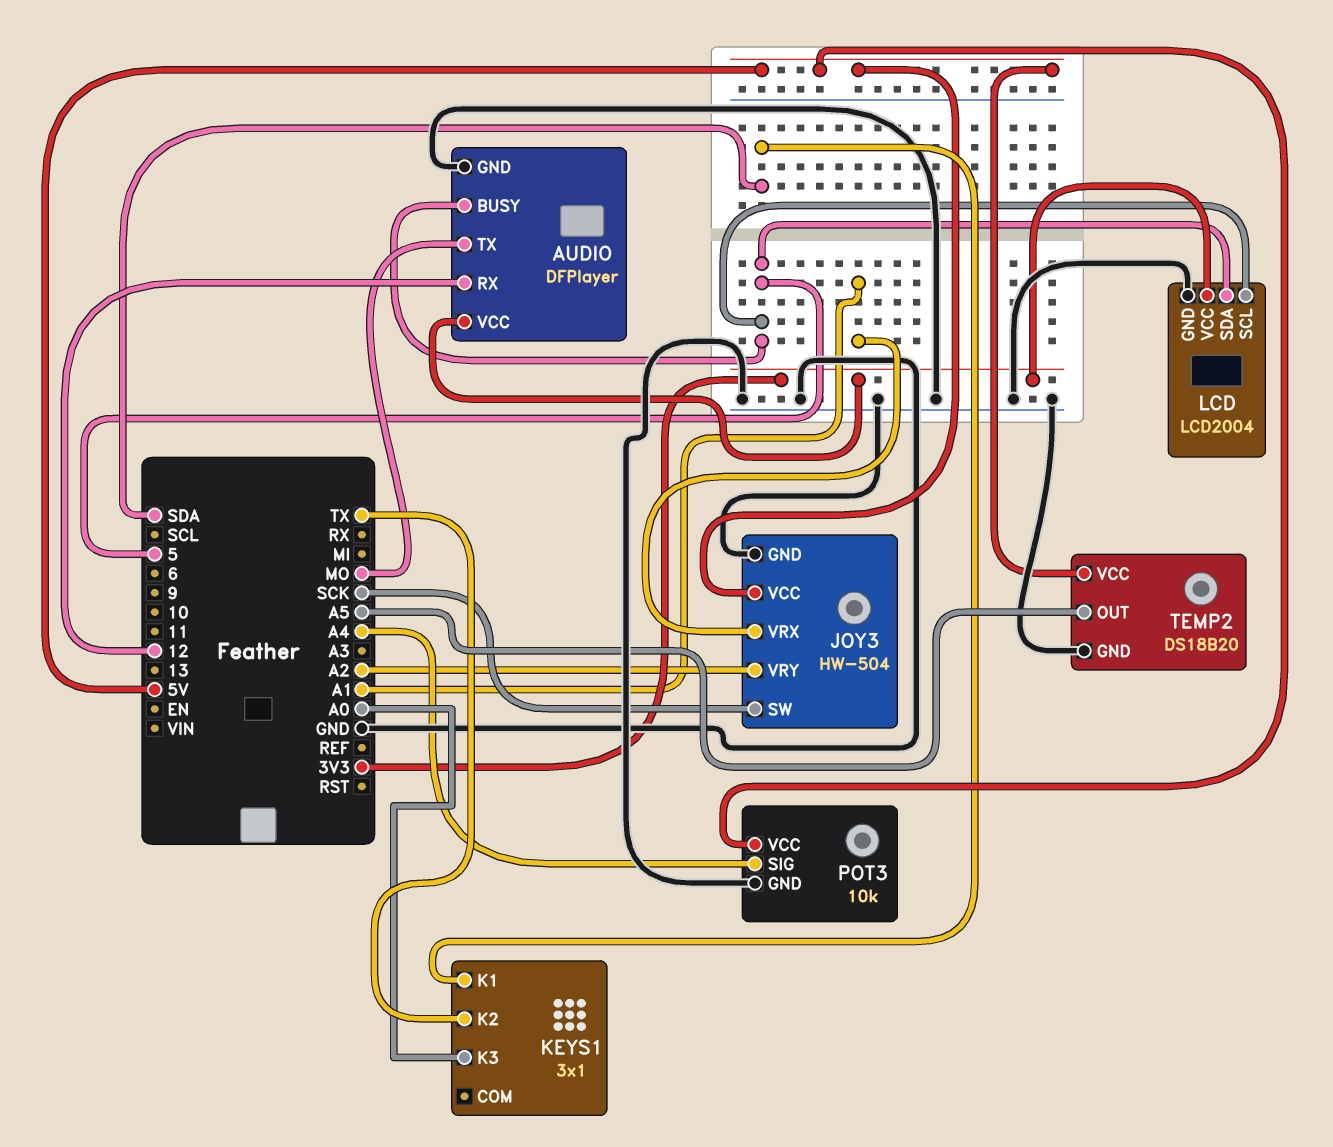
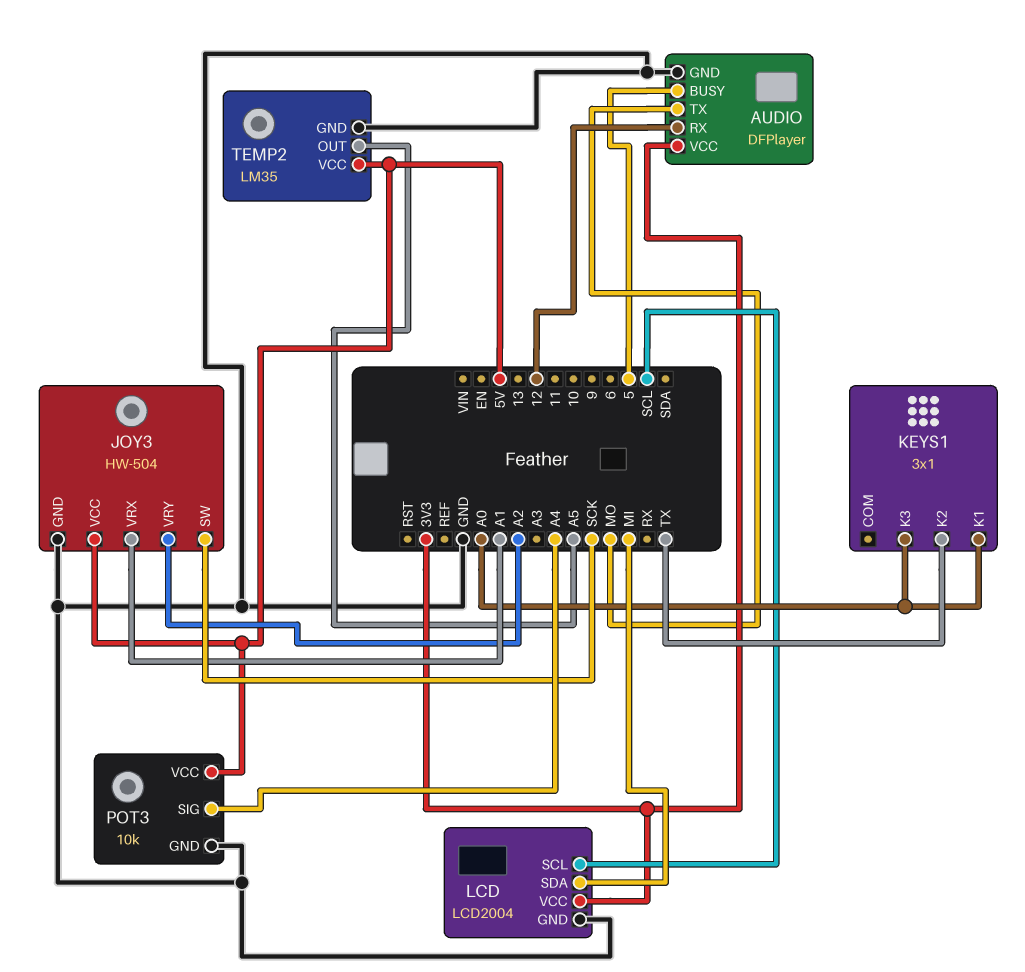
KEYS1 pin K1: SDA -> A0
LCD pin SCL: 5 -> SCL
LCD pin SDA: 5 -> MI
TEMP2: DS18B20 -> LM35

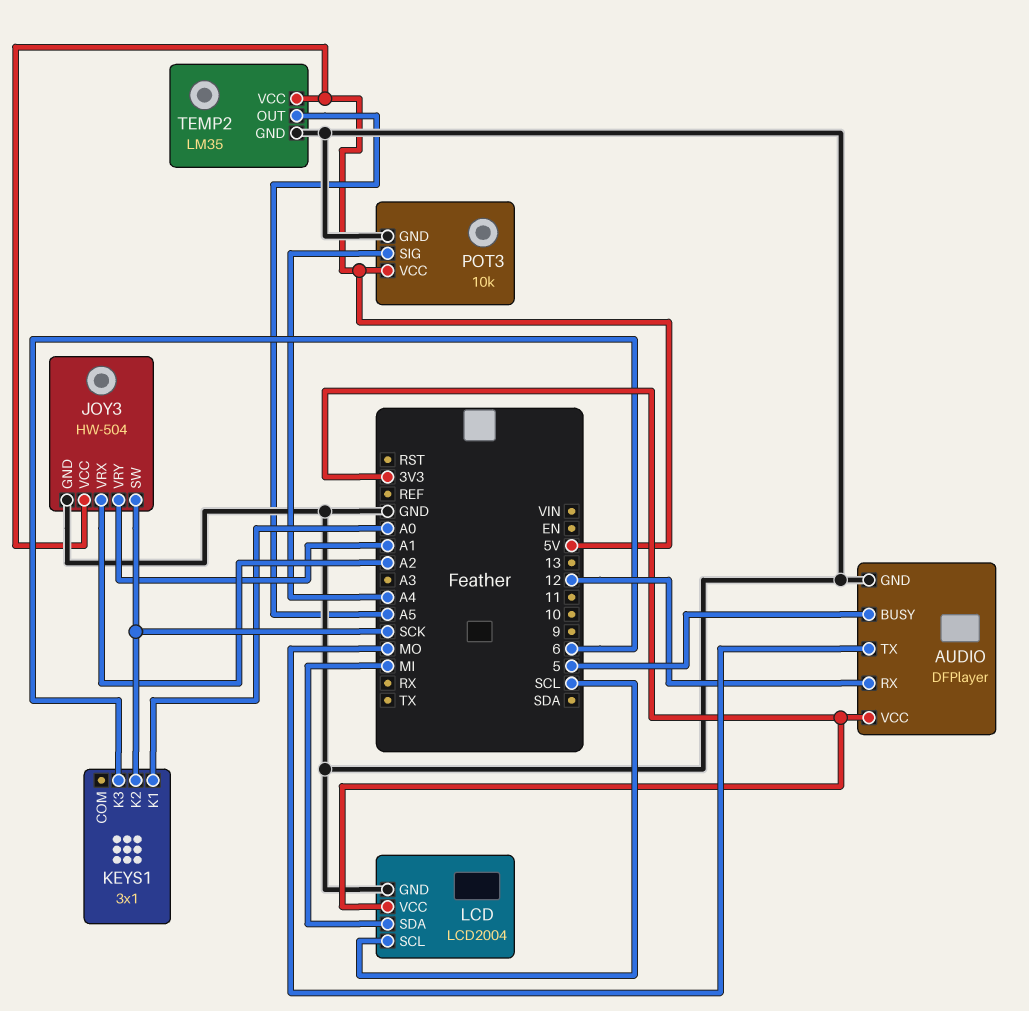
JOY3 pin VRX: A1 -> A2
JOY3 pin VRY: A2 -> A1
KEYS1 pin K2: TX -> SCK
KEYS1 pin K3: A0 -> 6

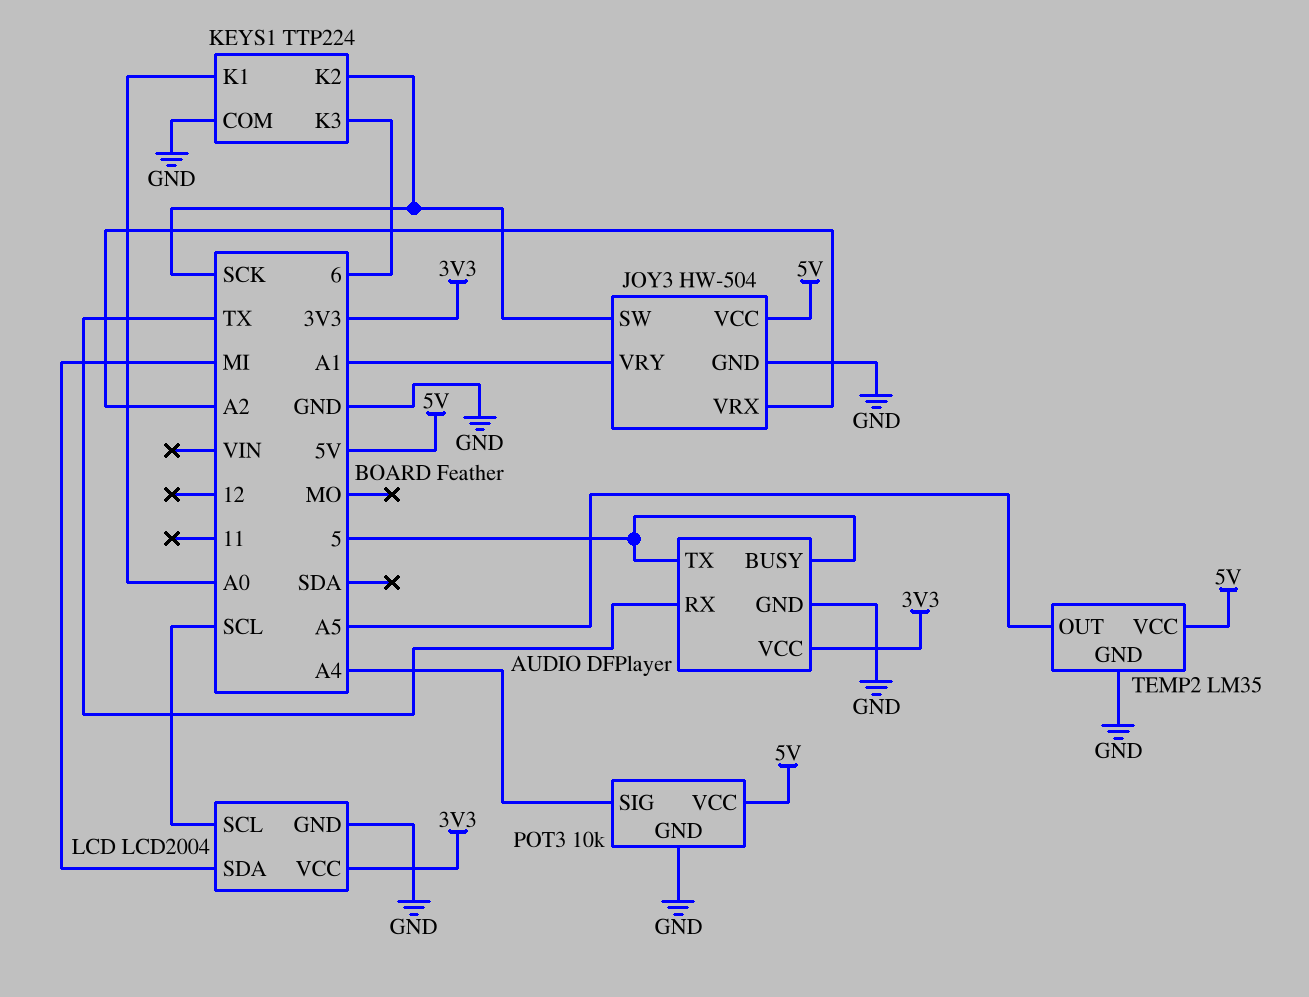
AUDIO pin RX: 12 -> TX
AUDIO pin TX: MO -> 5
KEYS1: 3x1 -> TTP224
KEYS1 pin COM: none -> GND

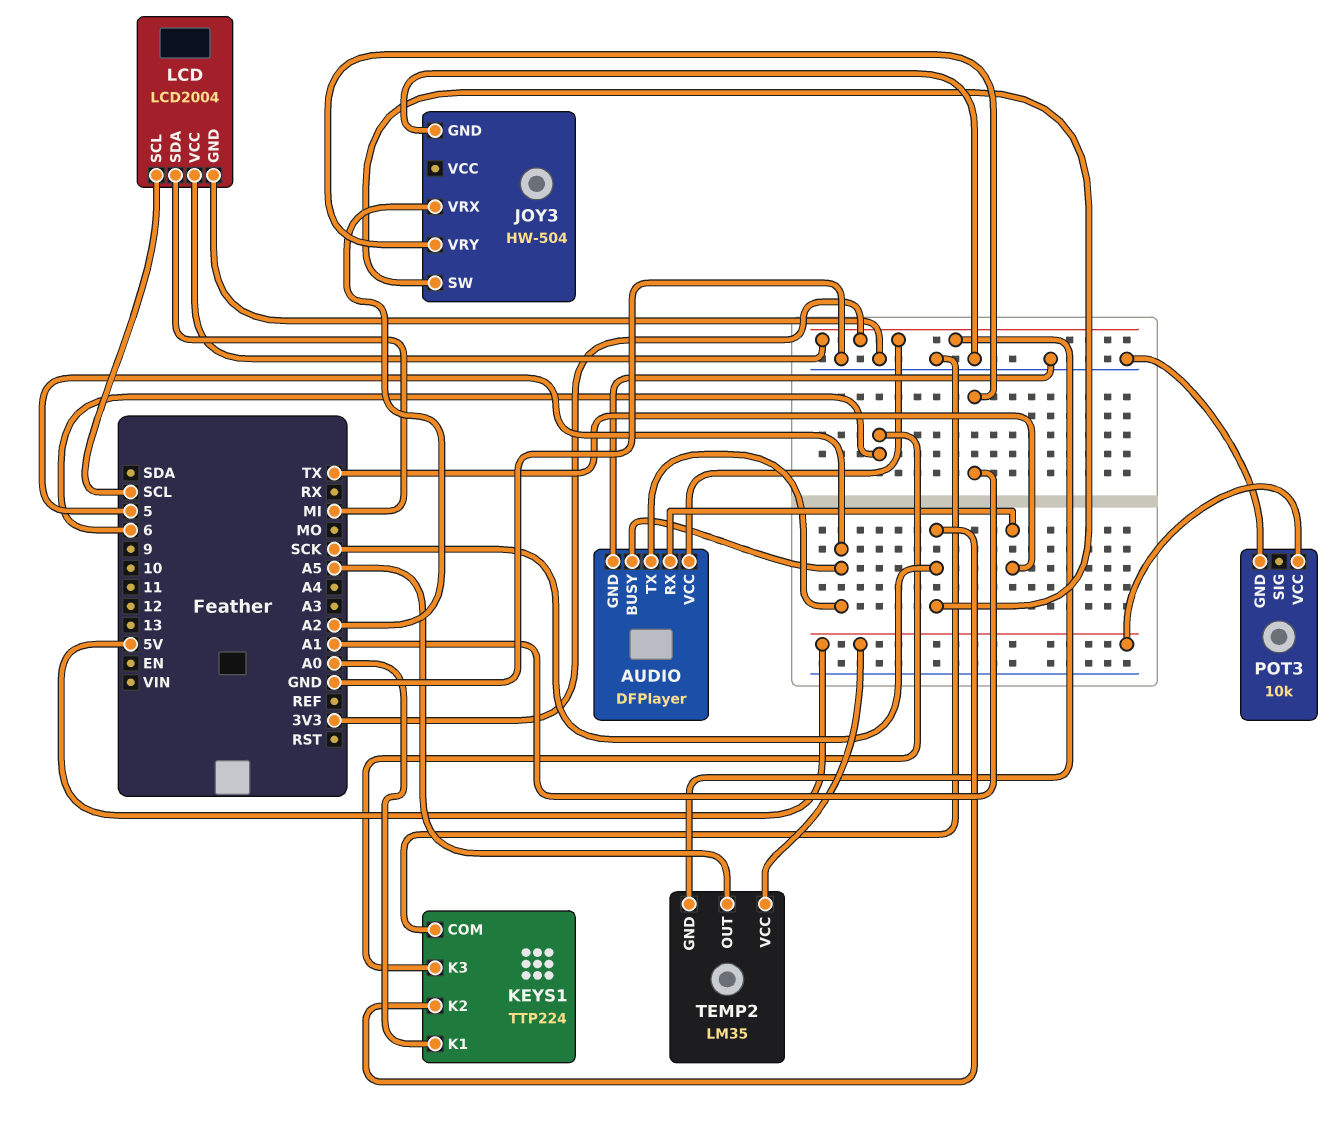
JOY3 pin VCC: 5V -> none
POT3 pin SIG: A4 -> none
TEMP2 pin GND: GND -> 3V3

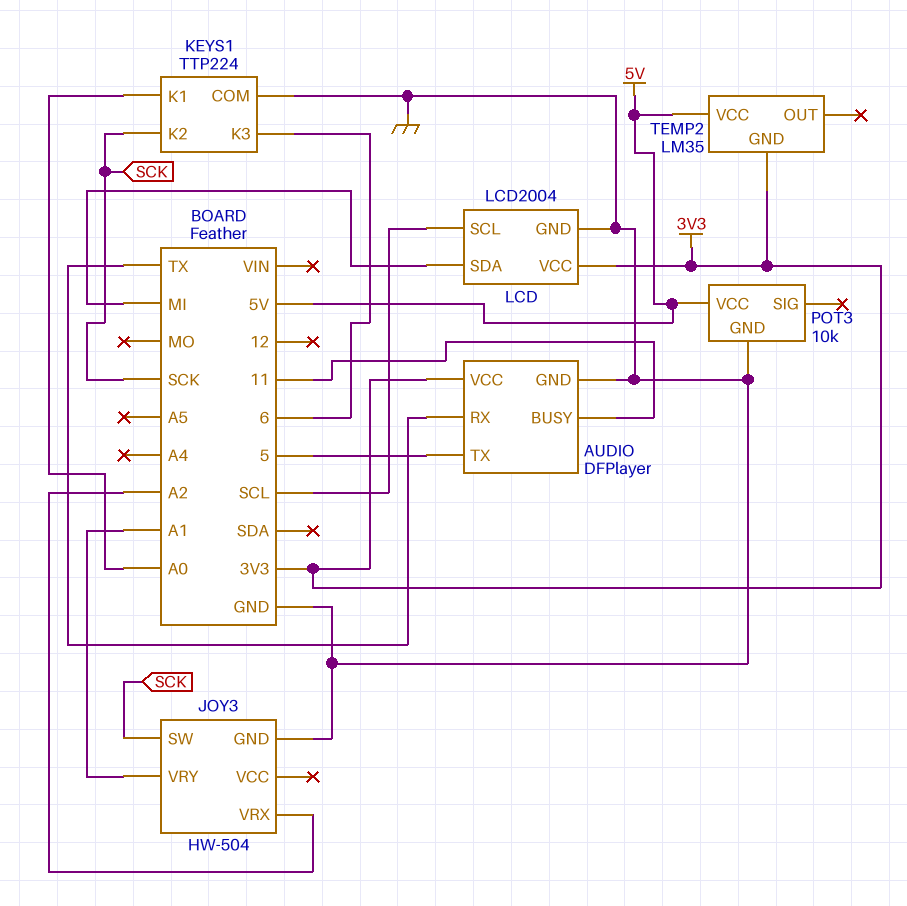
AUDIO pin BUSY: 5 -> 11
TEMP2 pin OUT: A5 -> none

